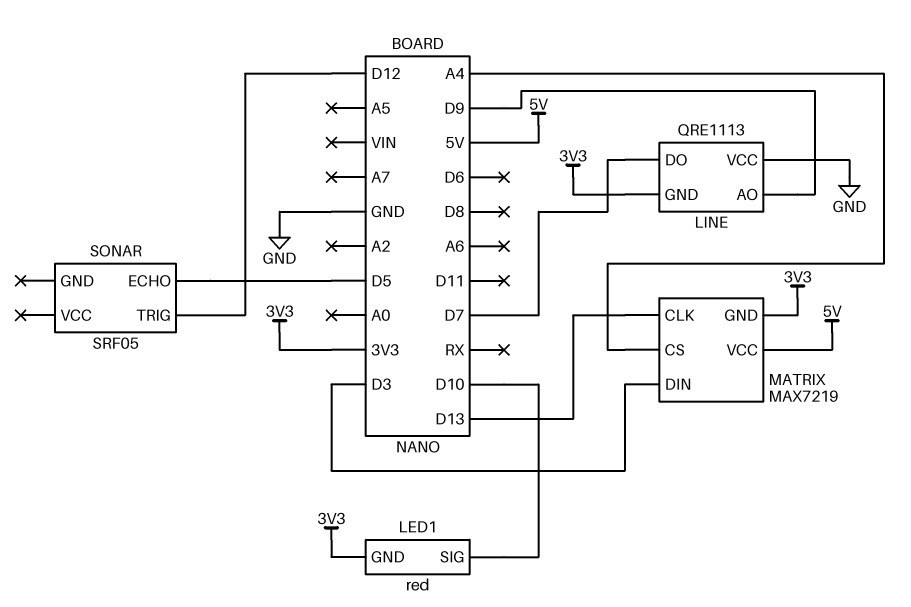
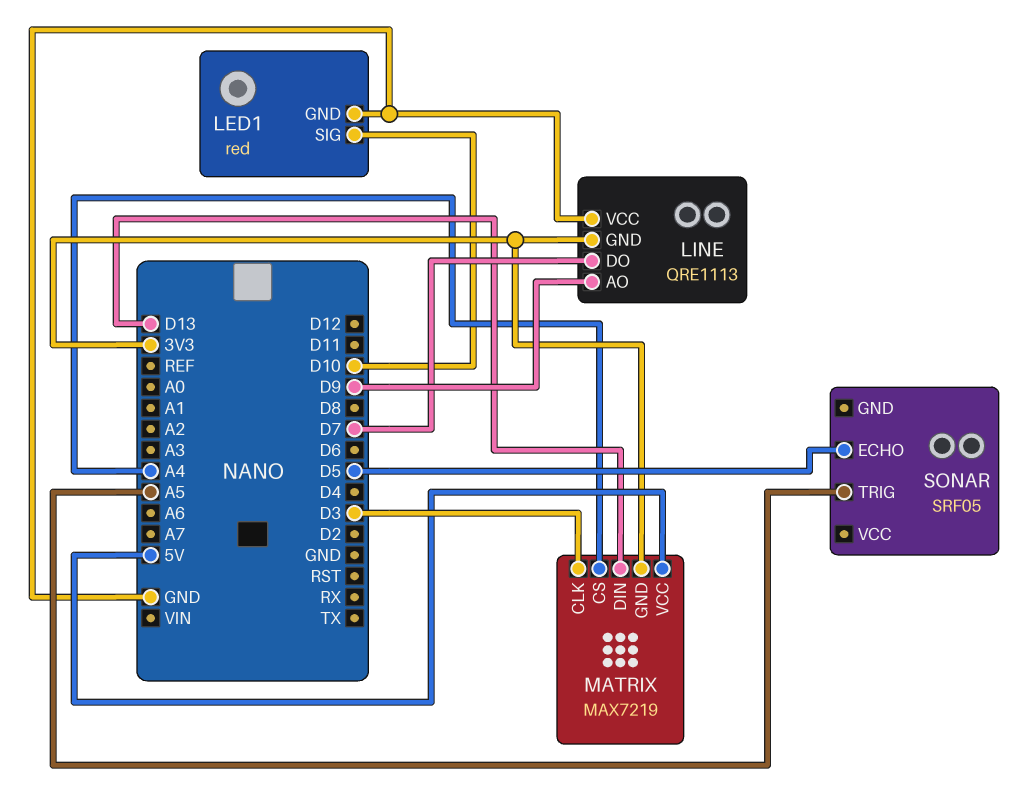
LED1 pin GND: 3V3 -> GND
MATRIX pin CLK: D13 -> D3
MATRIX pin DIN: D3 -> D13
SONAR pin TRIG: D12 -> A5

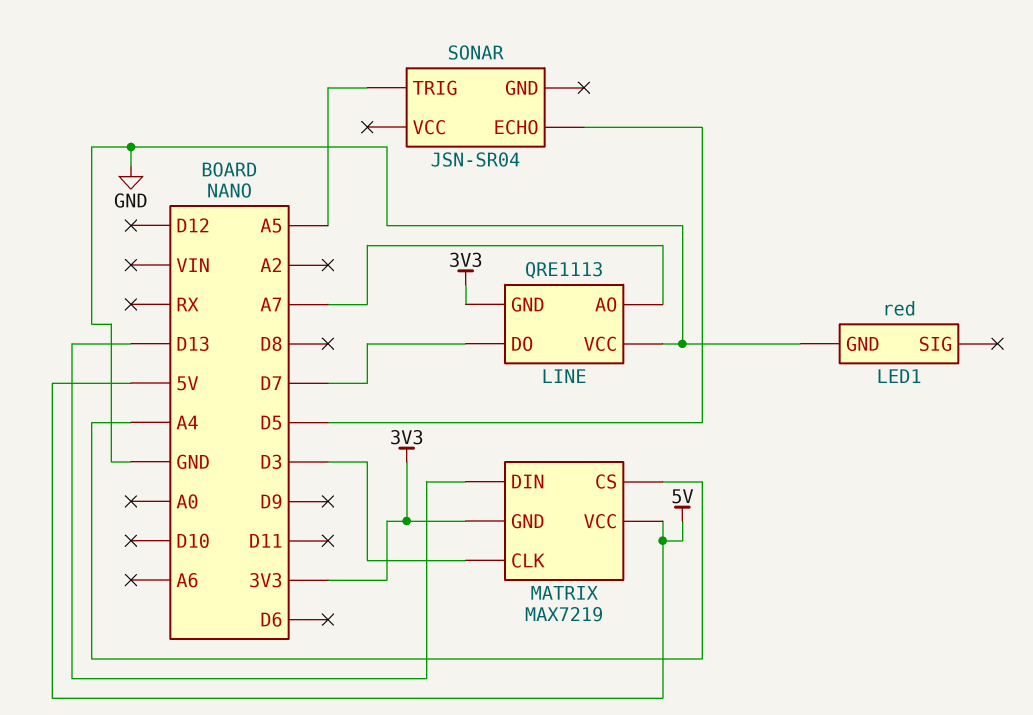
LED1 pin SIG: D10 -> none
LINE pin AO: D9 -> A7
SONAR: SRF05 -> JSN-SR04

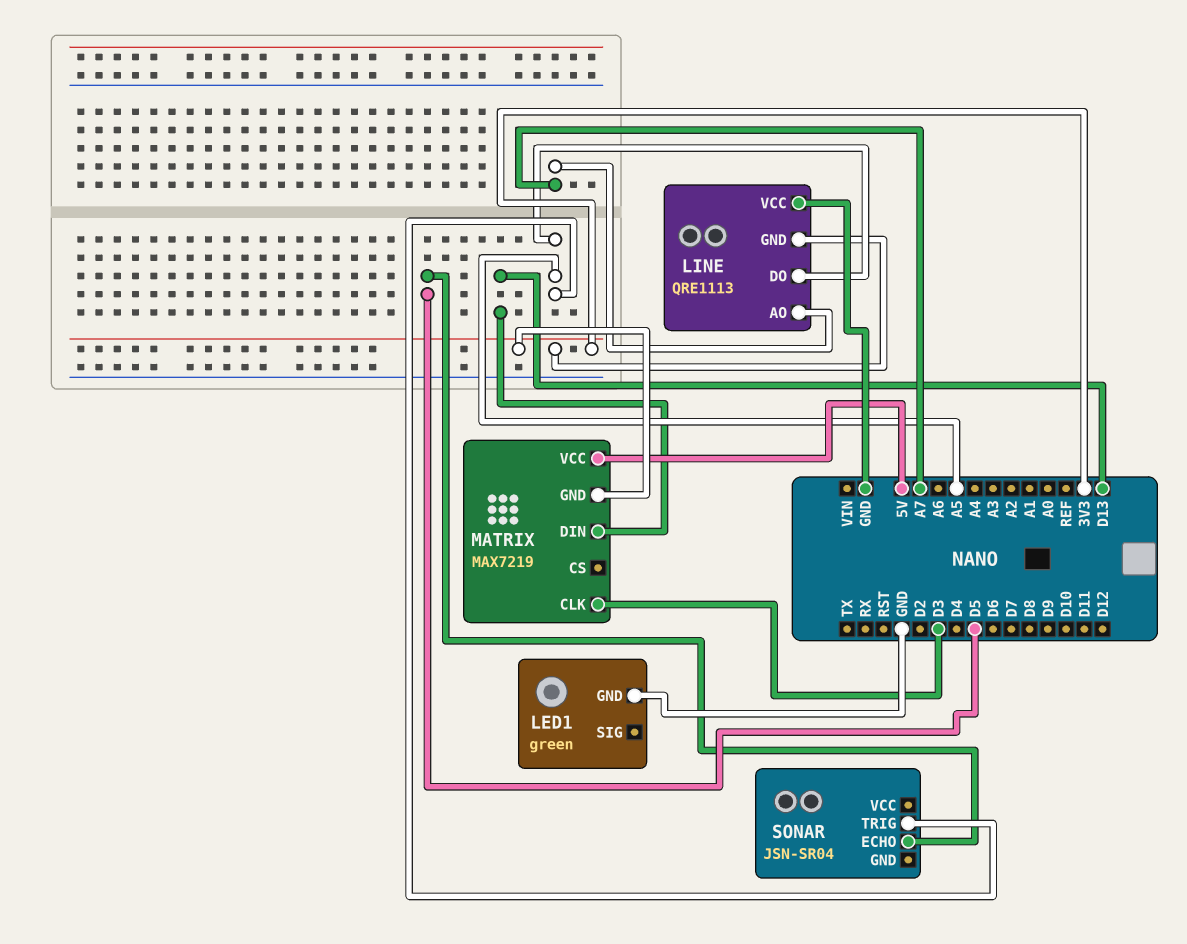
LED1: red -> green
LINE pin DO: D7 -> A5
MATRIX pin CS: A4 -> none

